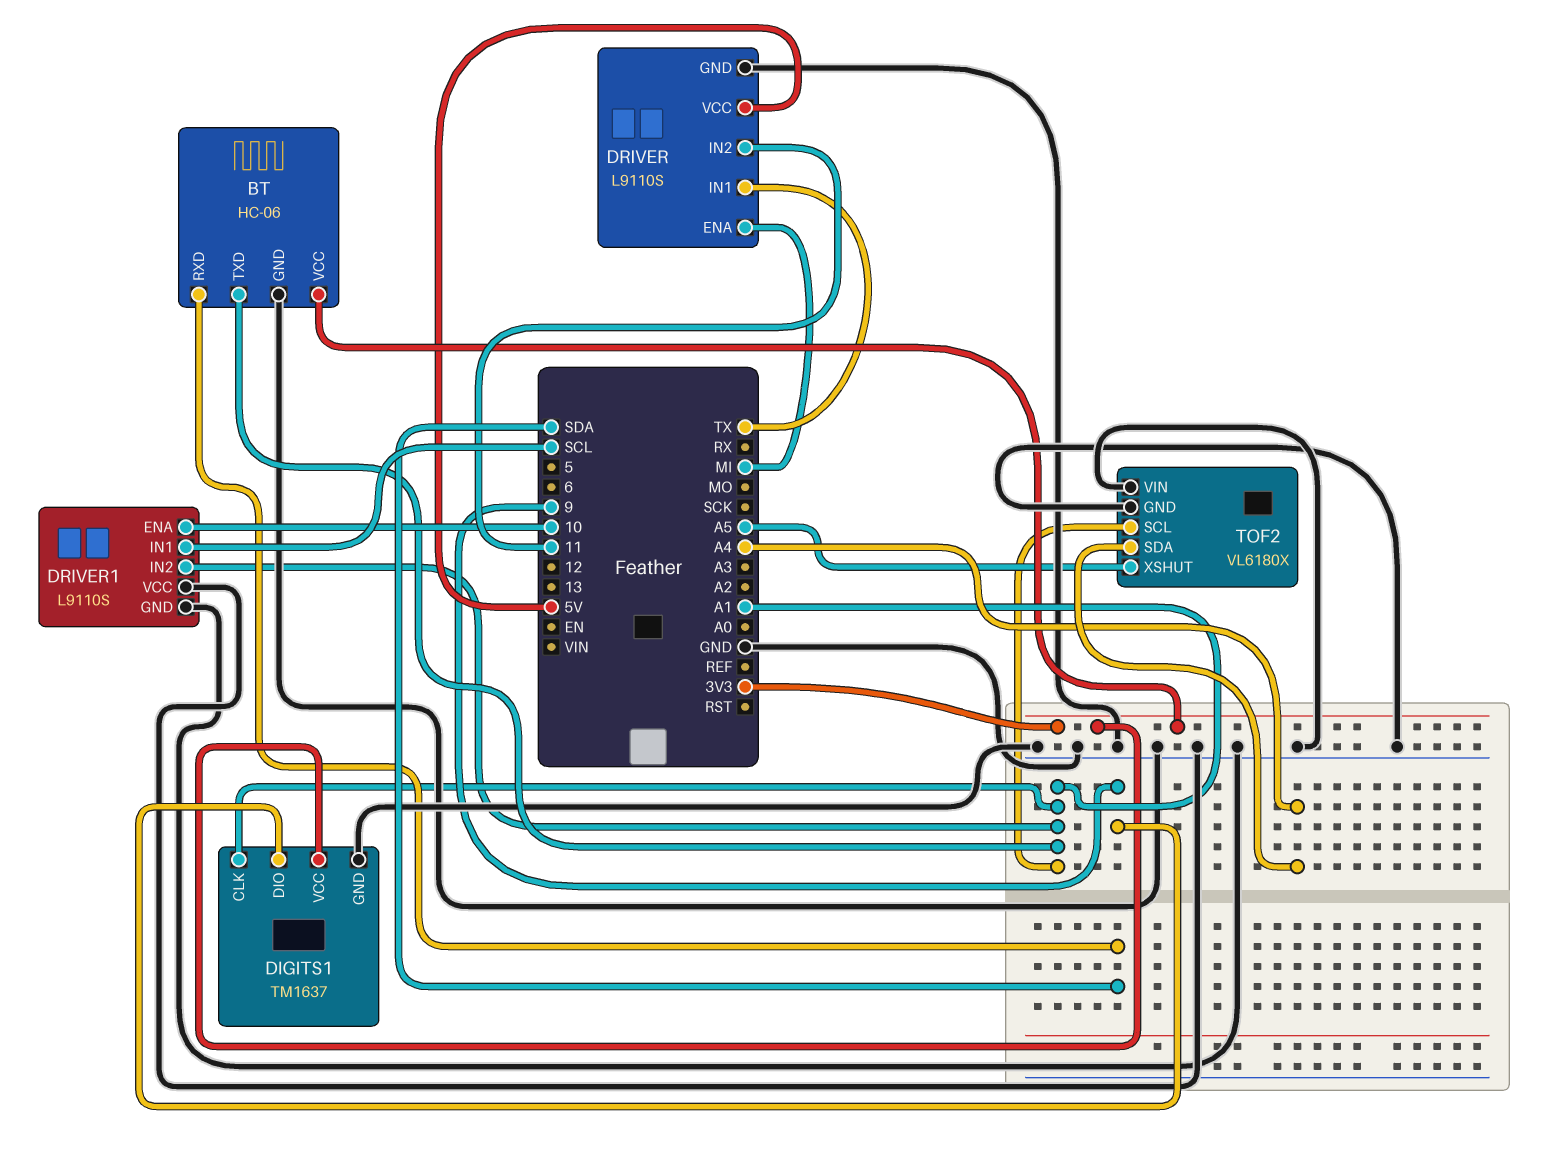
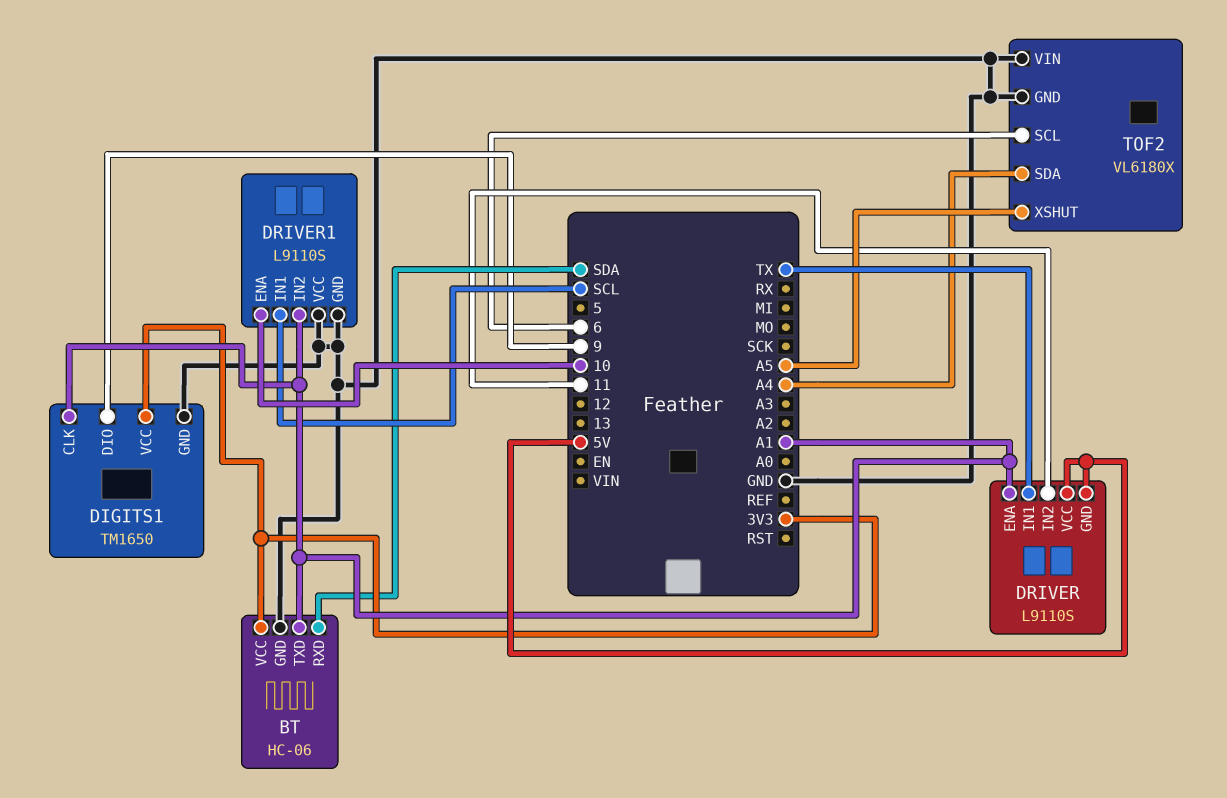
DIGITS1: TM1637 -> TM1650
DRIVER pin ENA: MI -> A1
DRIVER pin GND: GND -> 5V
TOF2 pin SCL: A1 -> 6

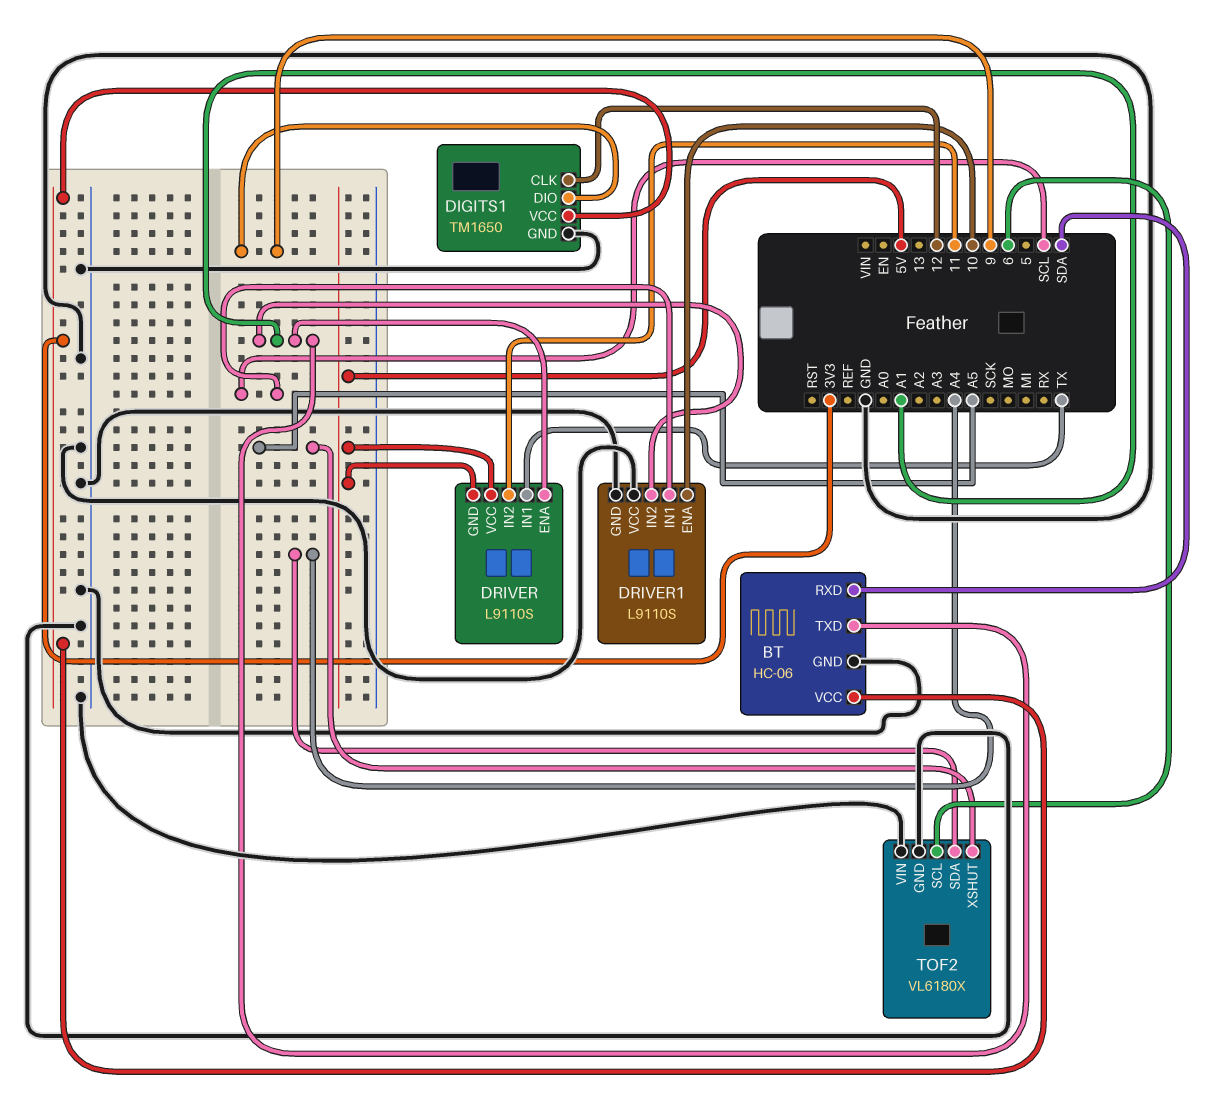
DIGITS1 pin CLK: A1 -> 12

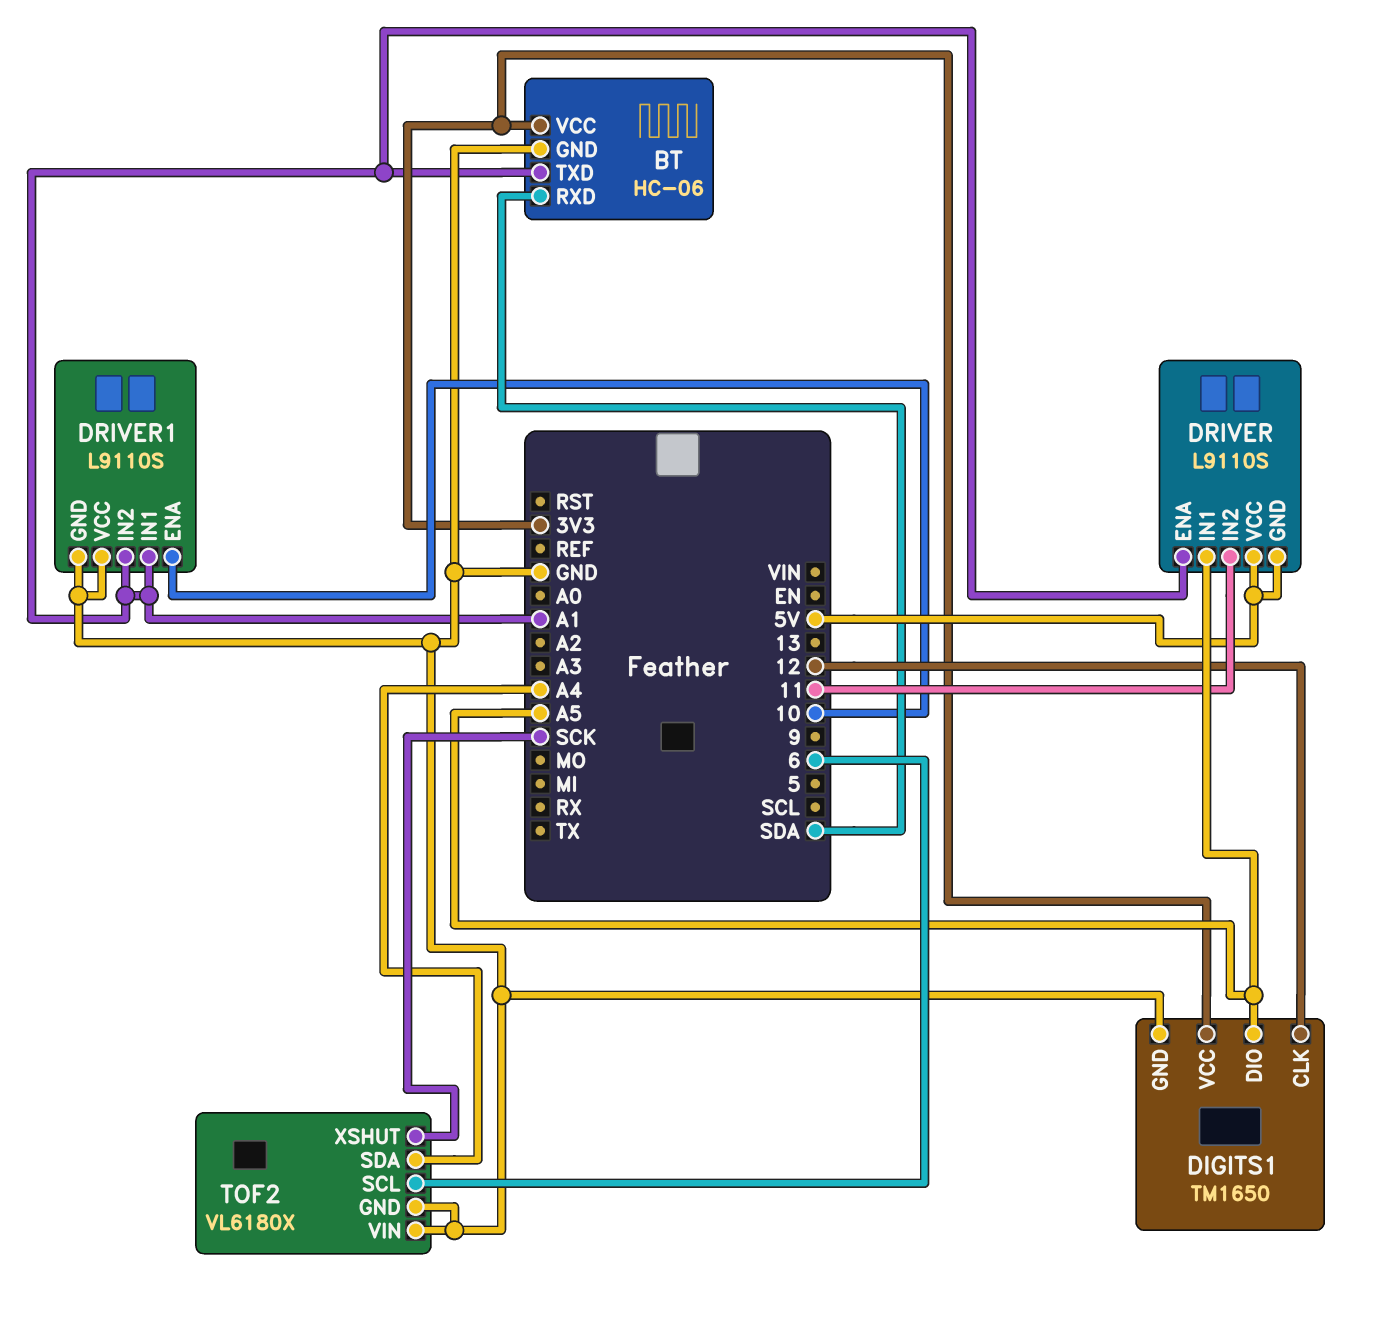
DIGITS1 pin DIO: 9 -> A5
DRIVER pin IN1: TX -> A5
DRIVER1 pin IN1: SCL -> A1
TOF2 pin XSHUT: A5 -> SCK

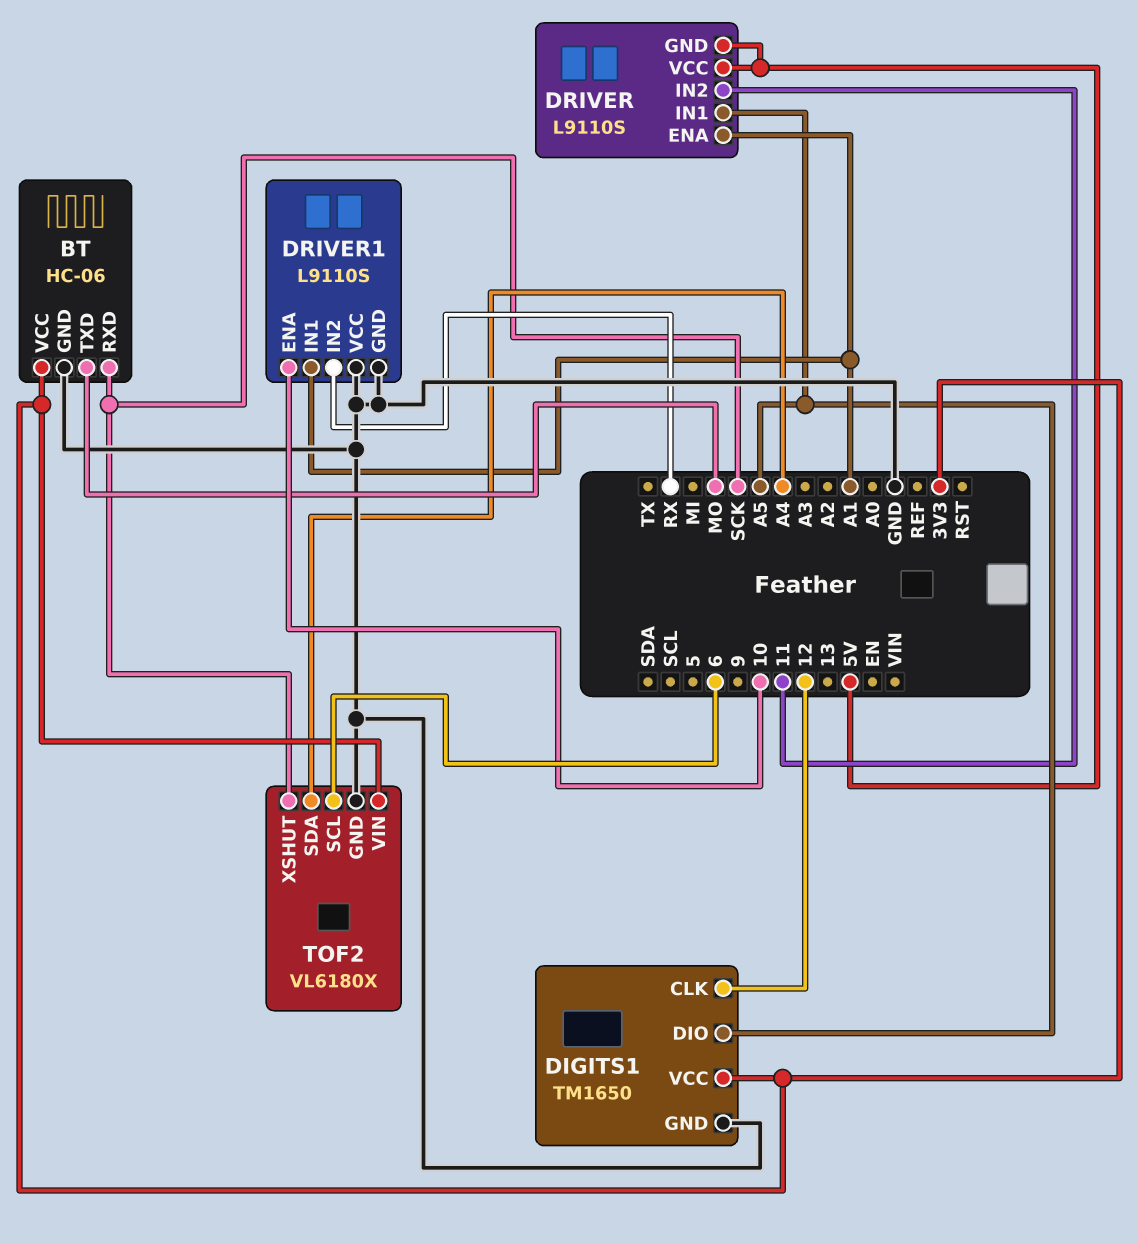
BT pin RXD: SDA -> SCK
BT pin TXD: A1 -> MO
DRIVER1 pin IN2: A1 -> RX
TOF2 pin VIN: GND -> 3V3

